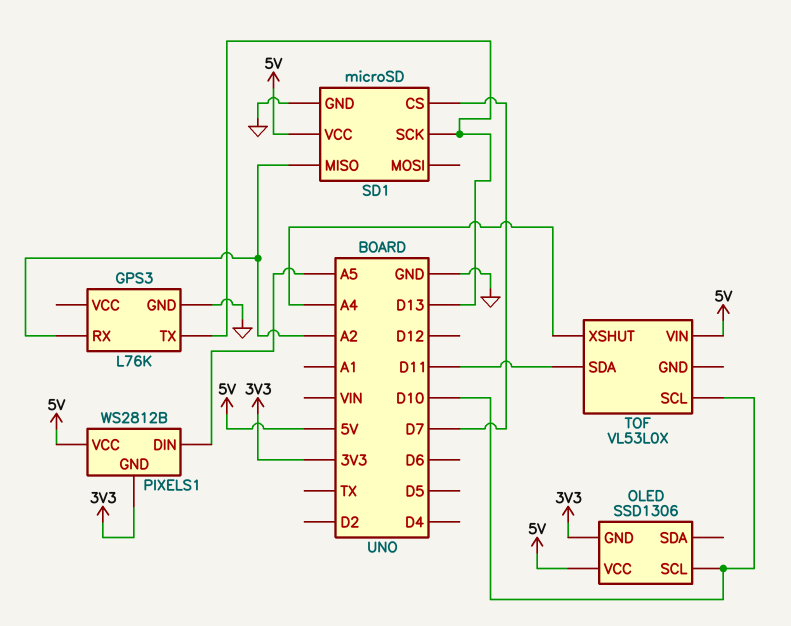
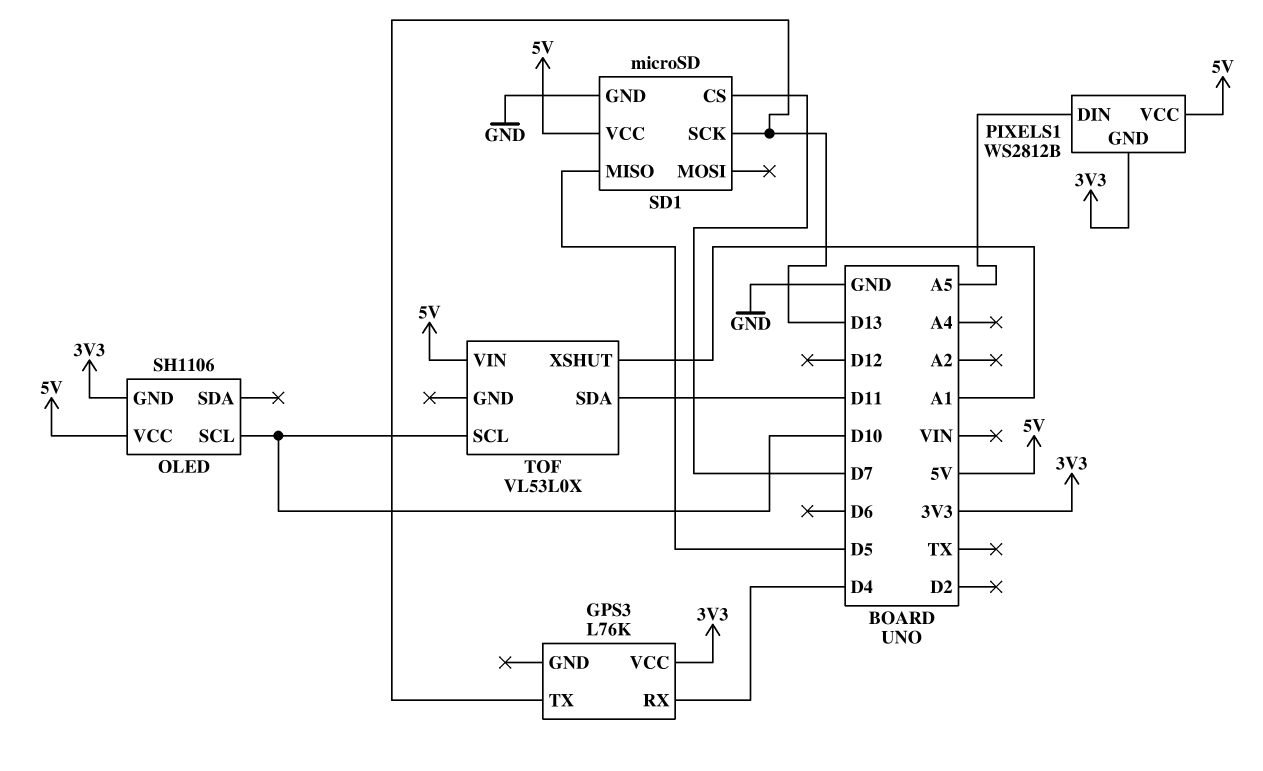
GPS3 pin GND: GND -> none
GPS3 pin RX: A2 -> D4
GPS3 pin VCC: none -> 3V3
OLED: SSD1306 -> SH1106
SD1 pin MISO: A2 -> D5
TOF pin XSHUT: A4 -> A1

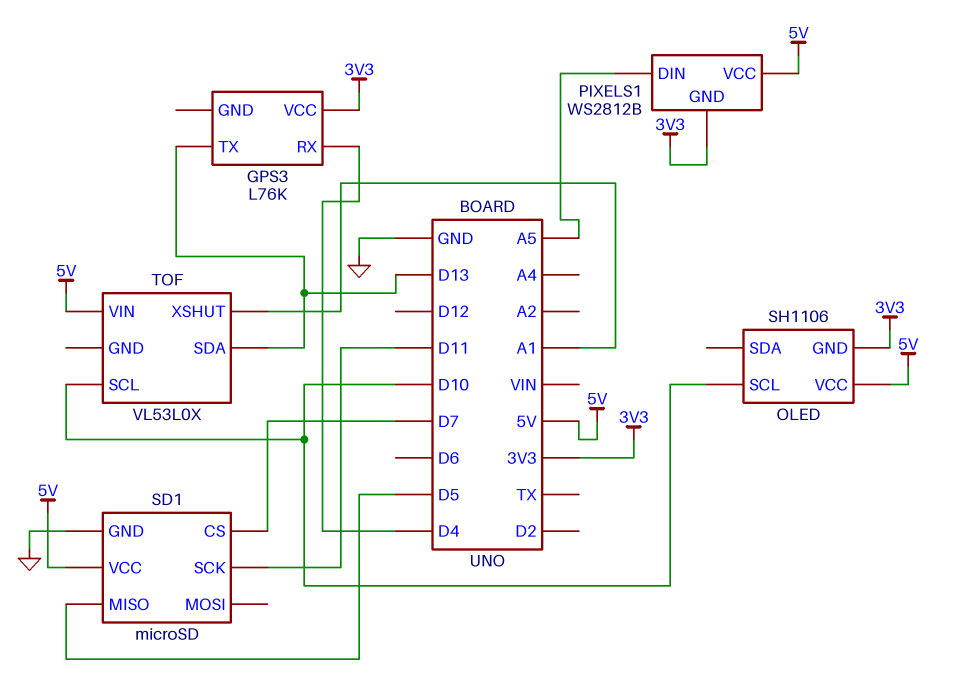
SD1 pin SCK: D13 -> D11
TOF pin SDA: D11 -> D13

